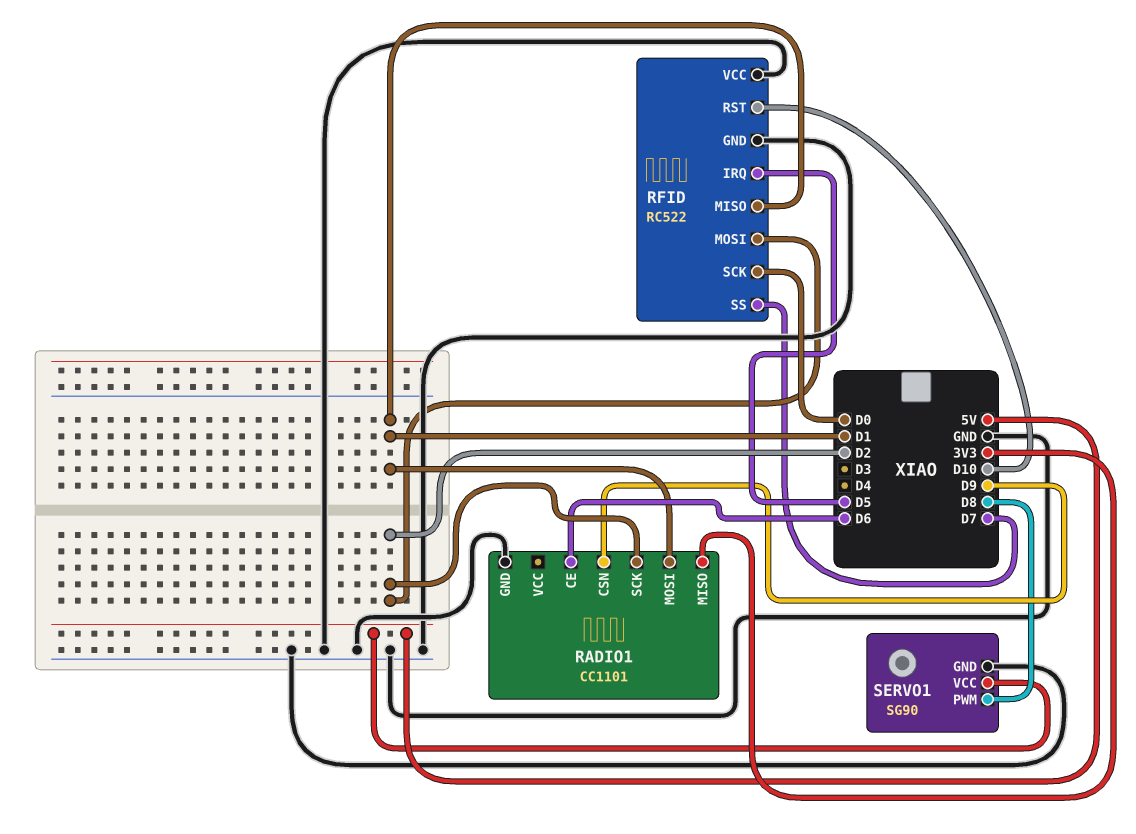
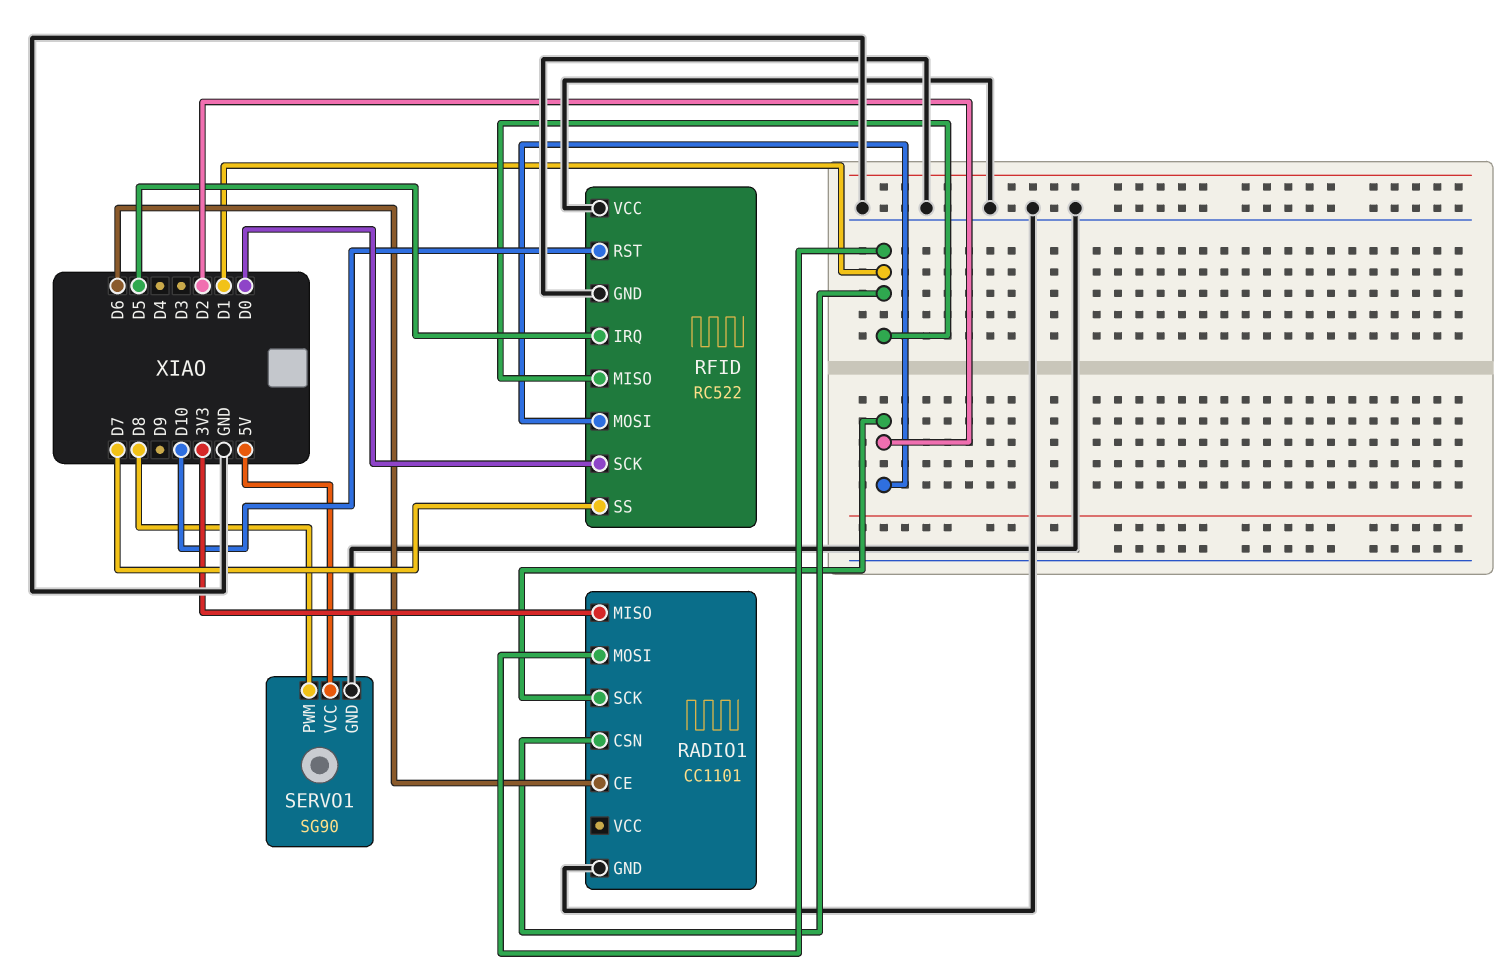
RADIO1 pin CSN: D9 -> D1

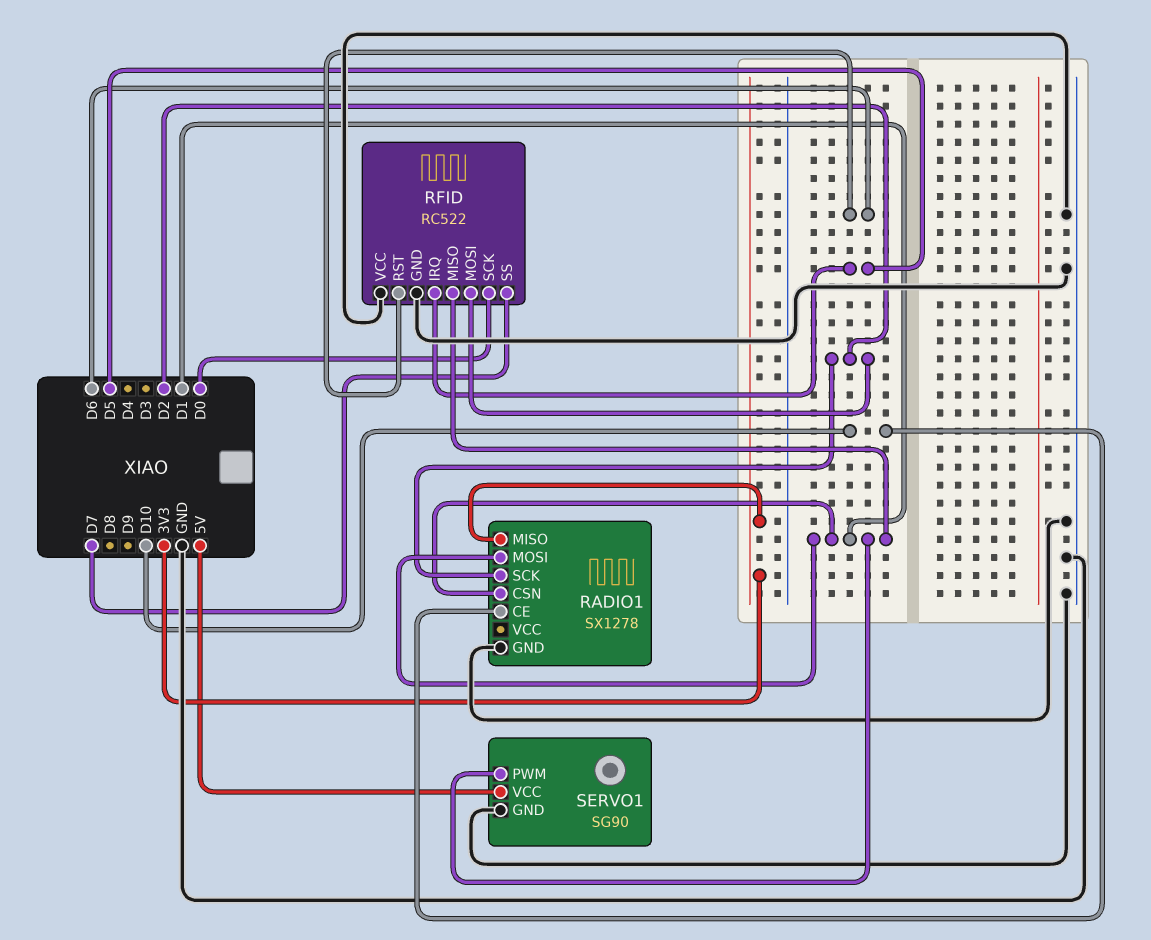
RADIO1: CC1101 -> SX1278
RADIO1 pin CE: D6 -> D10
RFID pin RST: D10 -> D6
SERVO1 pin PWM: D8 -> D1

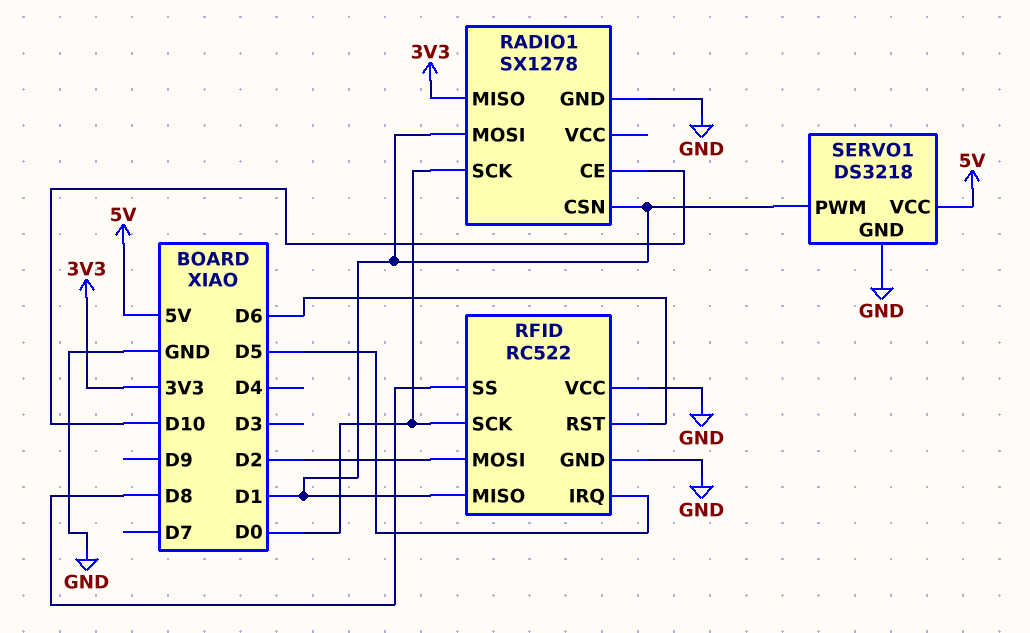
RADIO1 pin SCK: D2 -> D0
RFID pin SS: D7 -> D8
SERVO1: SG90 -> DS3218

